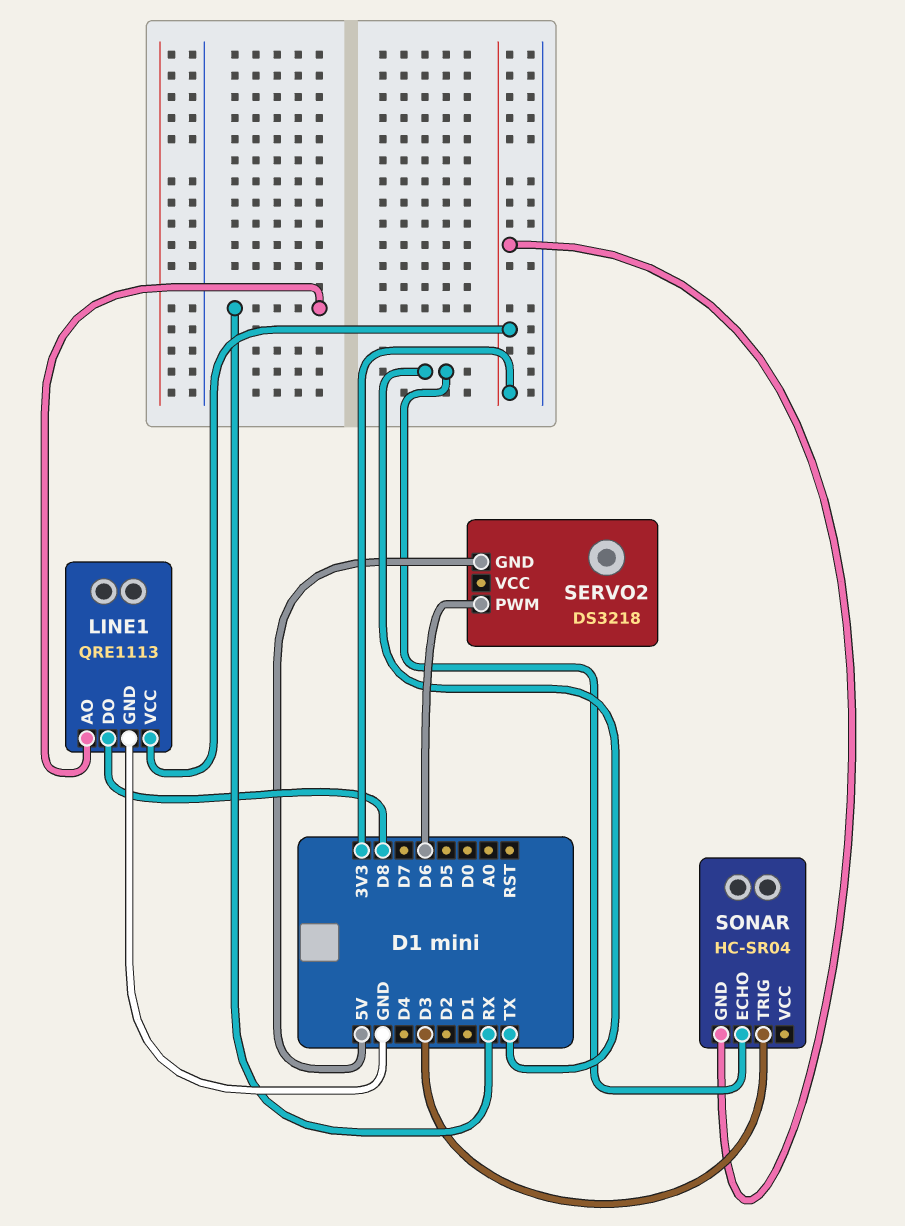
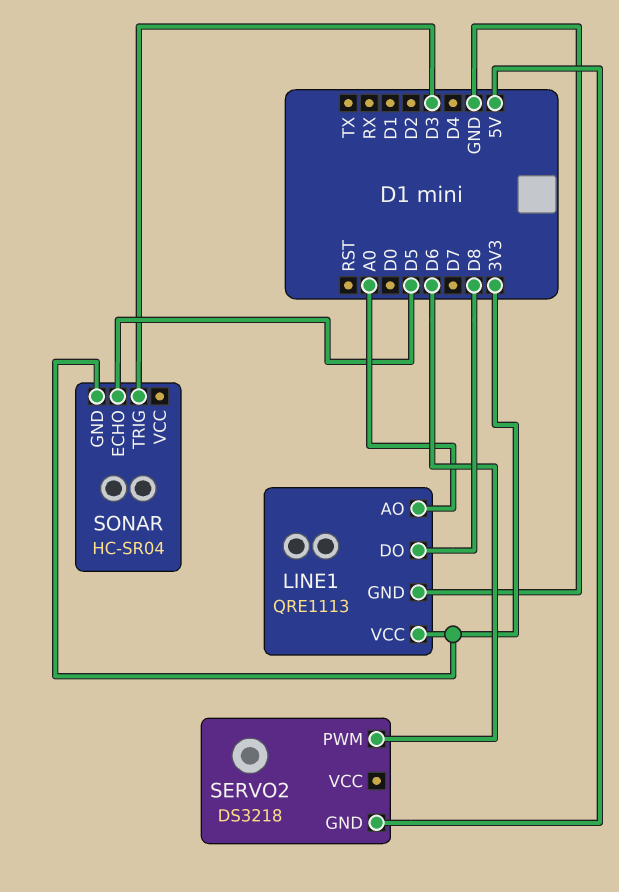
LINE1 pin AO: RX -> A0
SONAR pin ECHO: TX -> D5

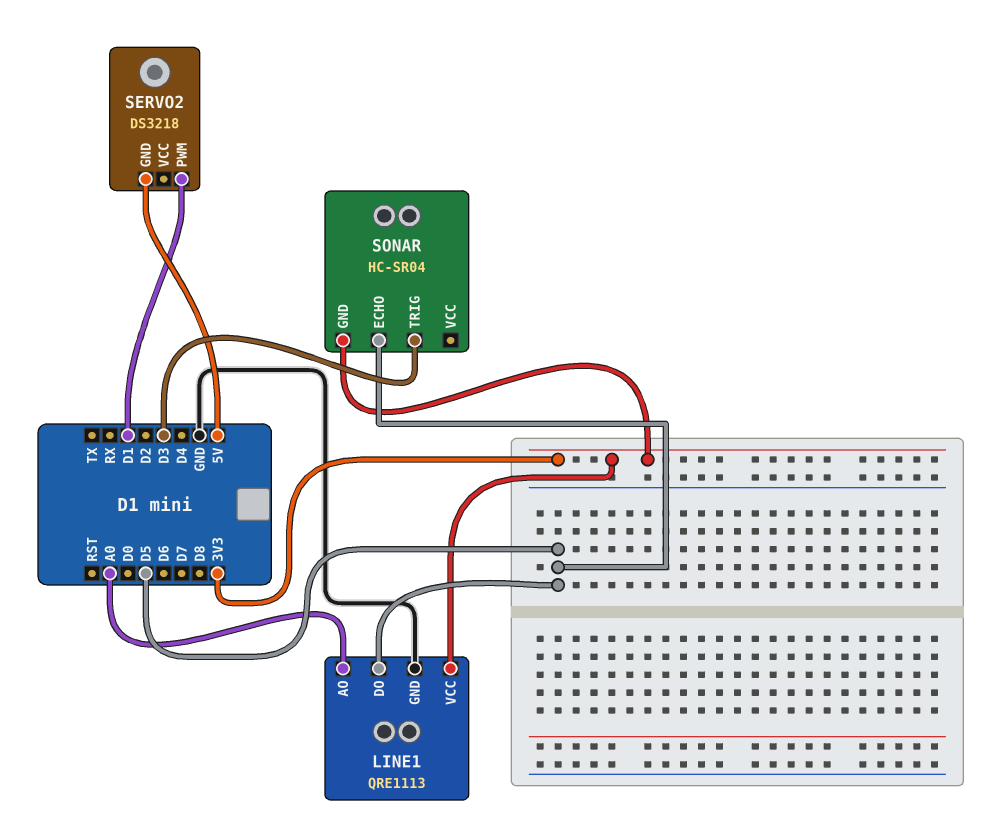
LINE1 pin DO: D8 -> D5
SERVO2 pin PWM: D6 -> D1

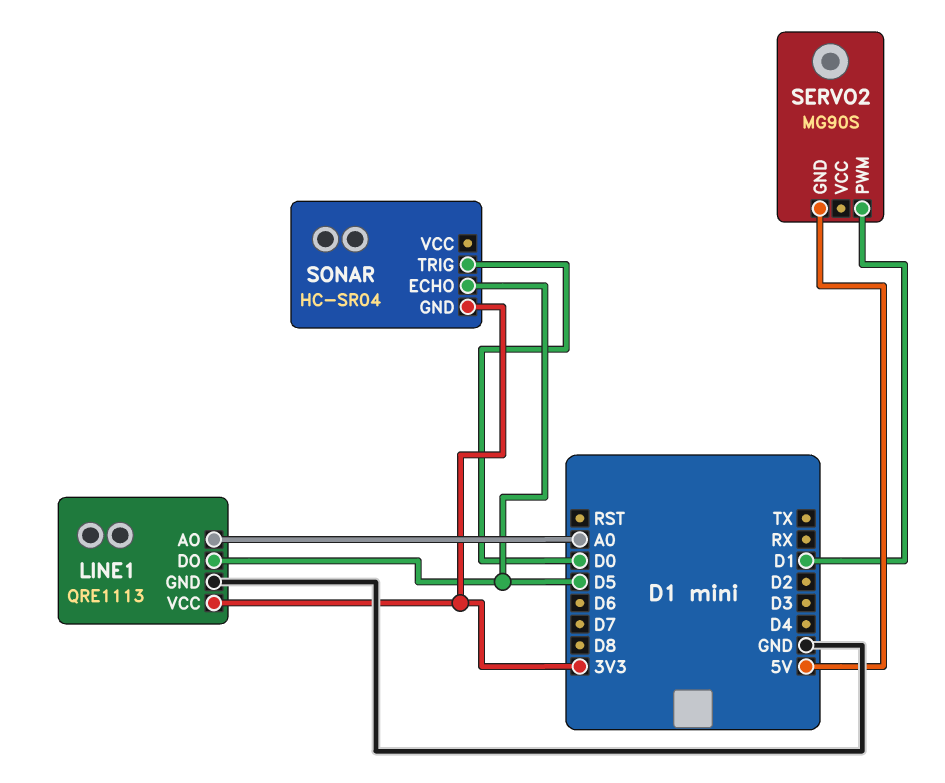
SERVO2: DS3218 -> MG90S
SONAR pin TRIG: D3 -> D0

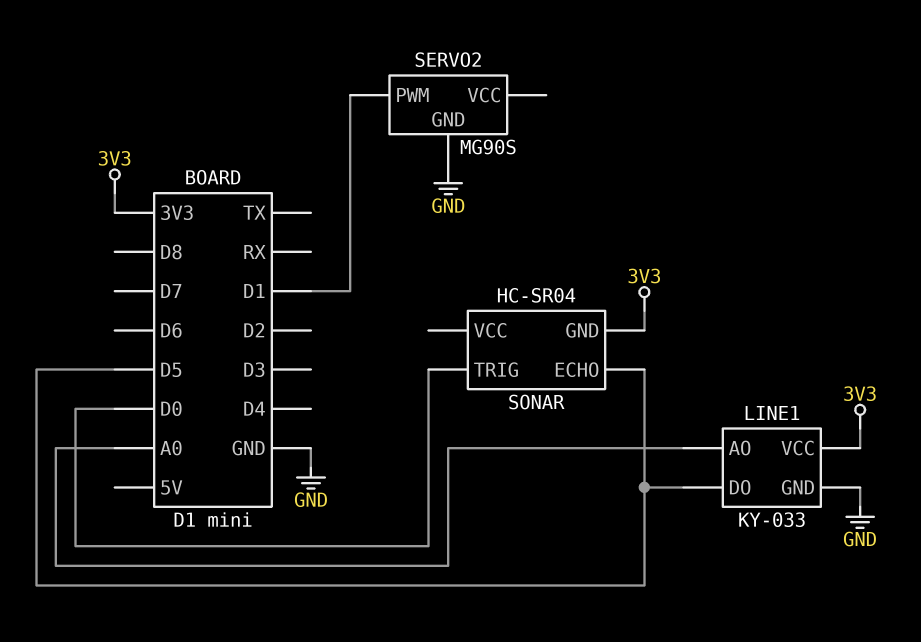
LINE1: QRE1113 -> KY-033
SERVO2 pin GND: 5V -> GND

